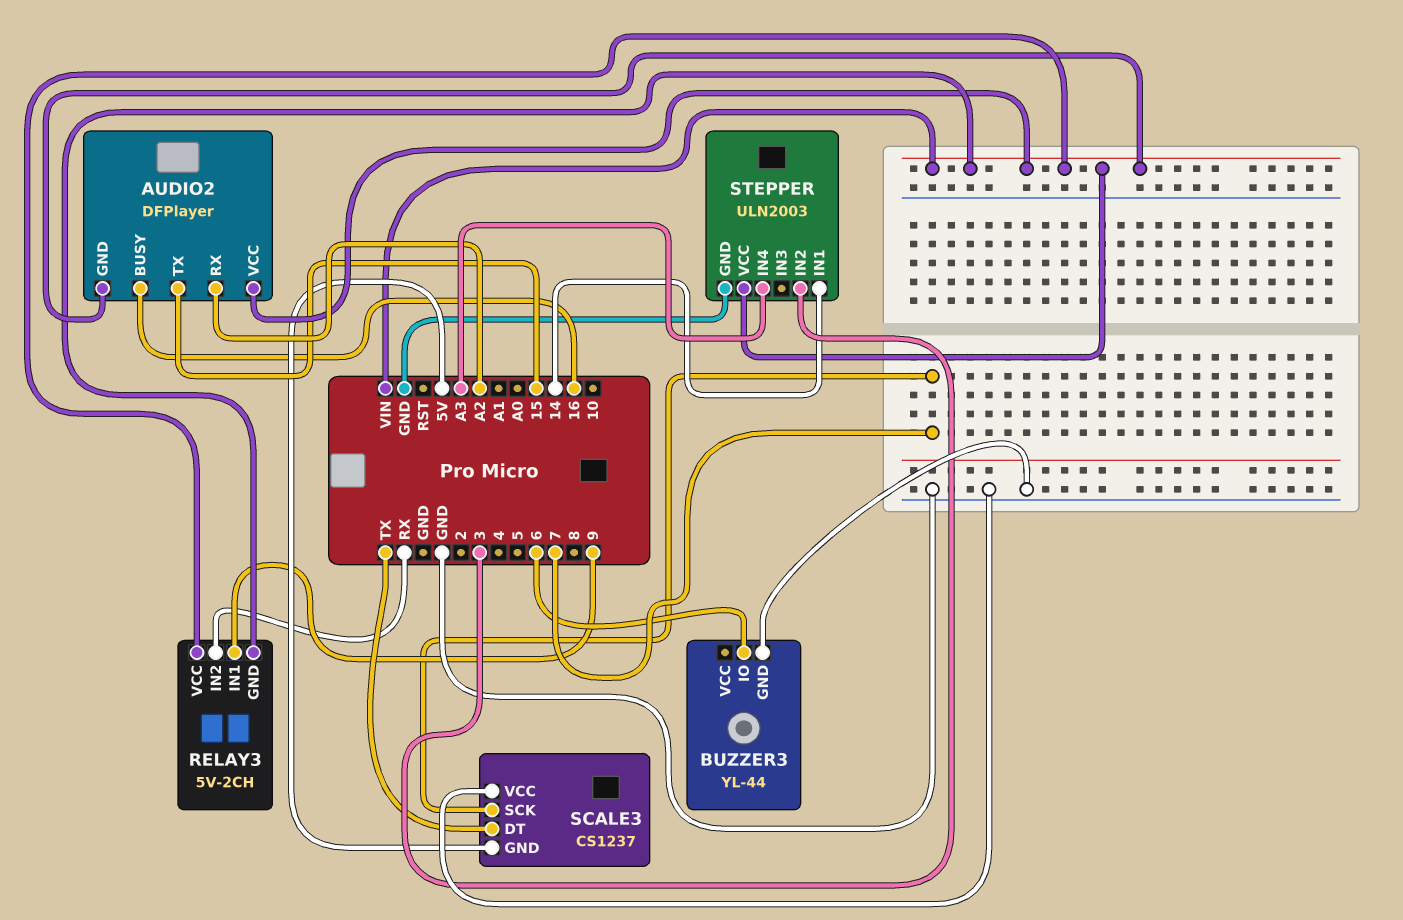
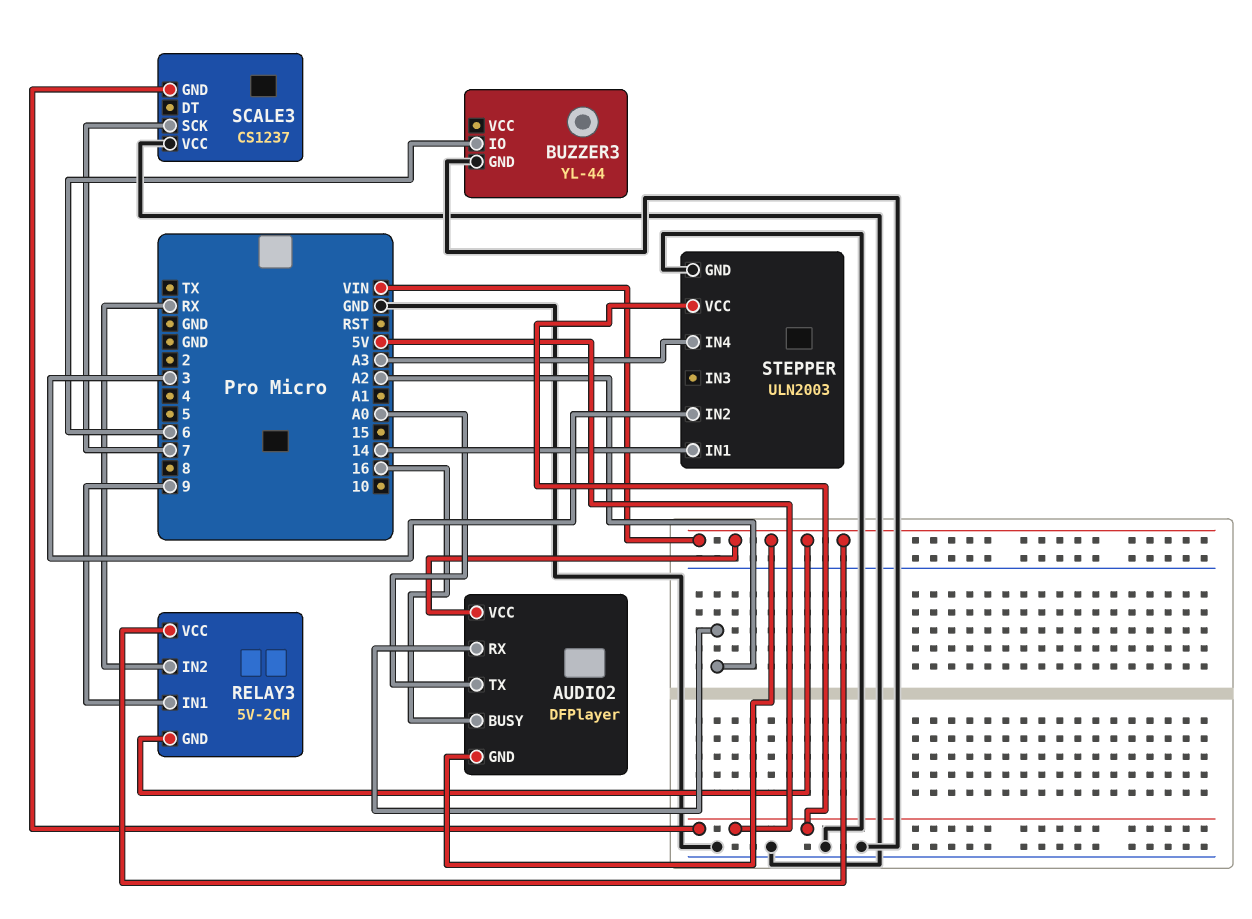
AUDIO2 pin TX: 15 -> A0
SCALE3 pin DT: TX -> none
STEPPER pin VCC: VIN -> 5V

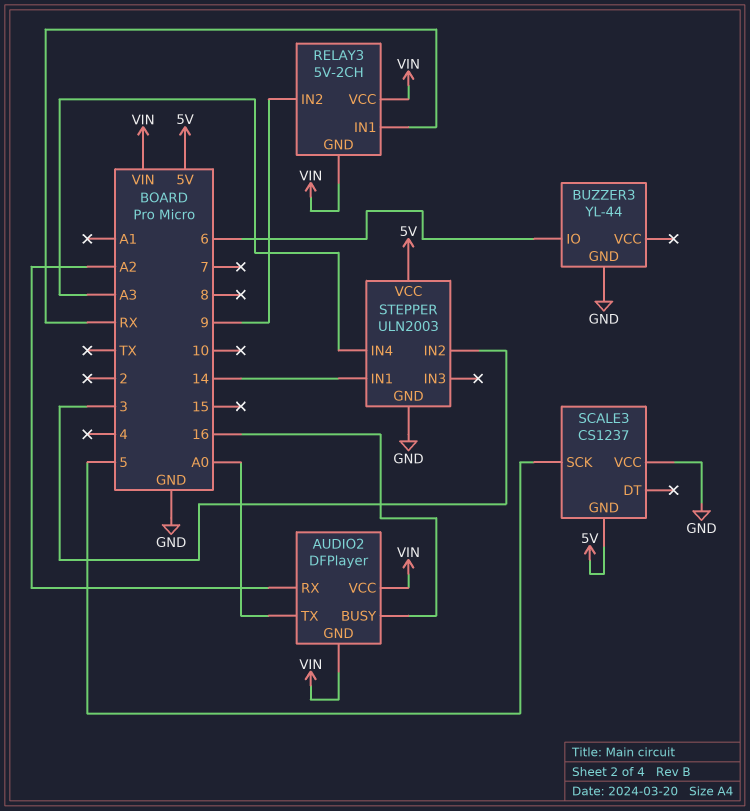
RELAY3 pin IN1: 9 -> RX
RELAY3 pin IN2: RX -> 9
SCALE3 pin SCK: 7 -> 5

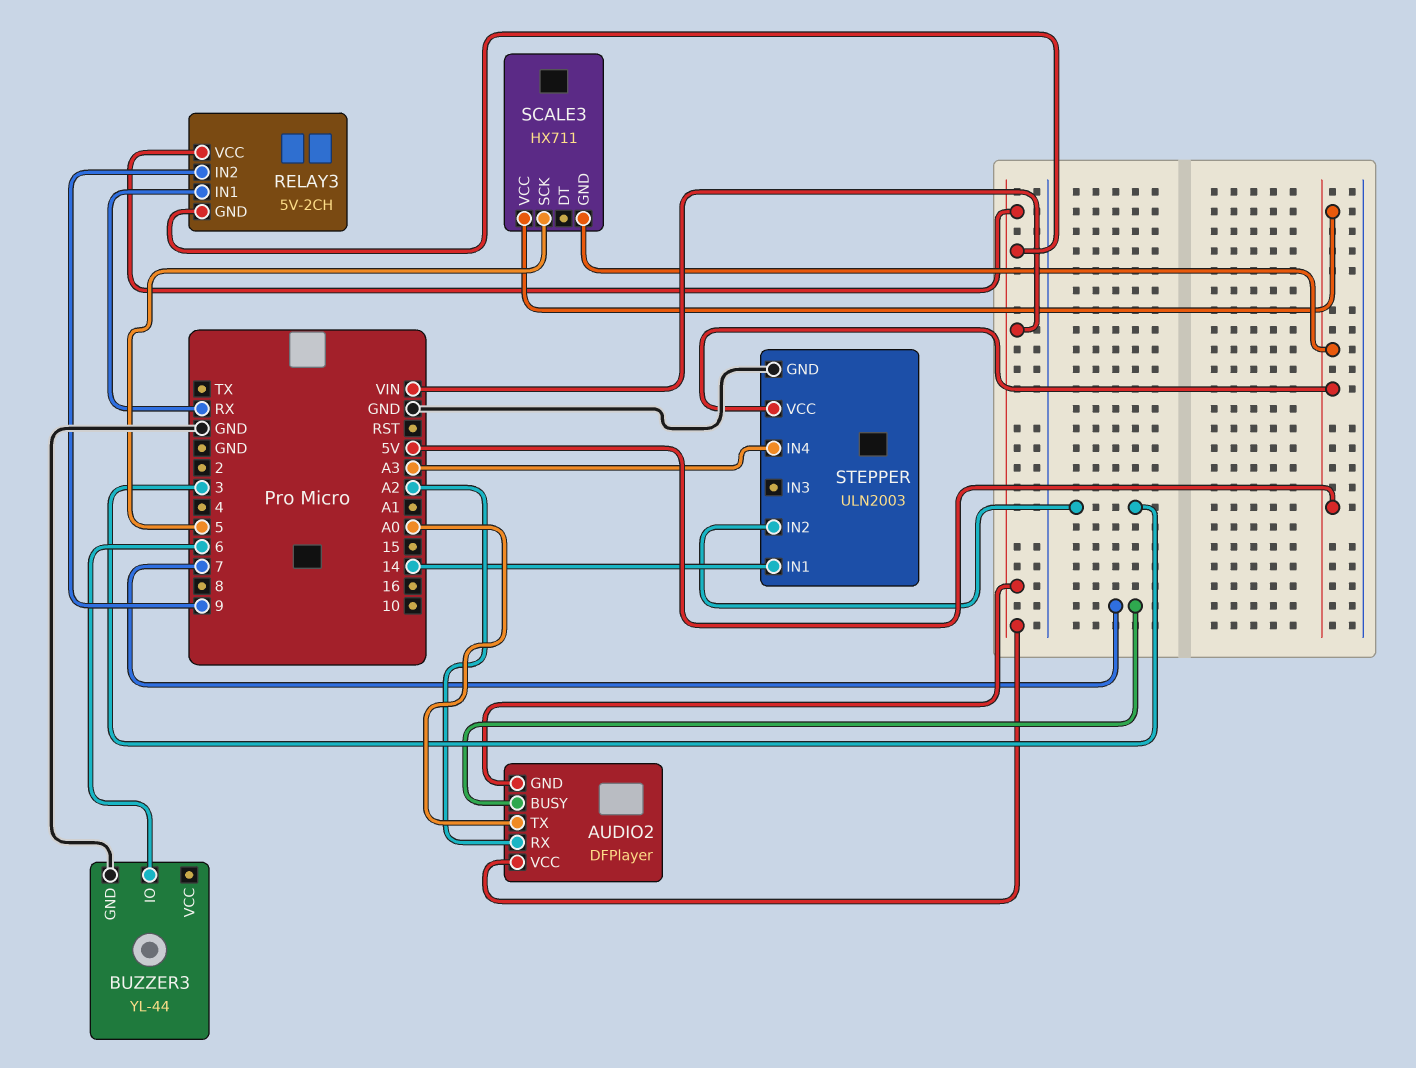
AUDIO2 pin BUSY: 16 -> 7
SCALE3: CS1237 -> HX711
SCALE3 pin VCC: GND -> 5V

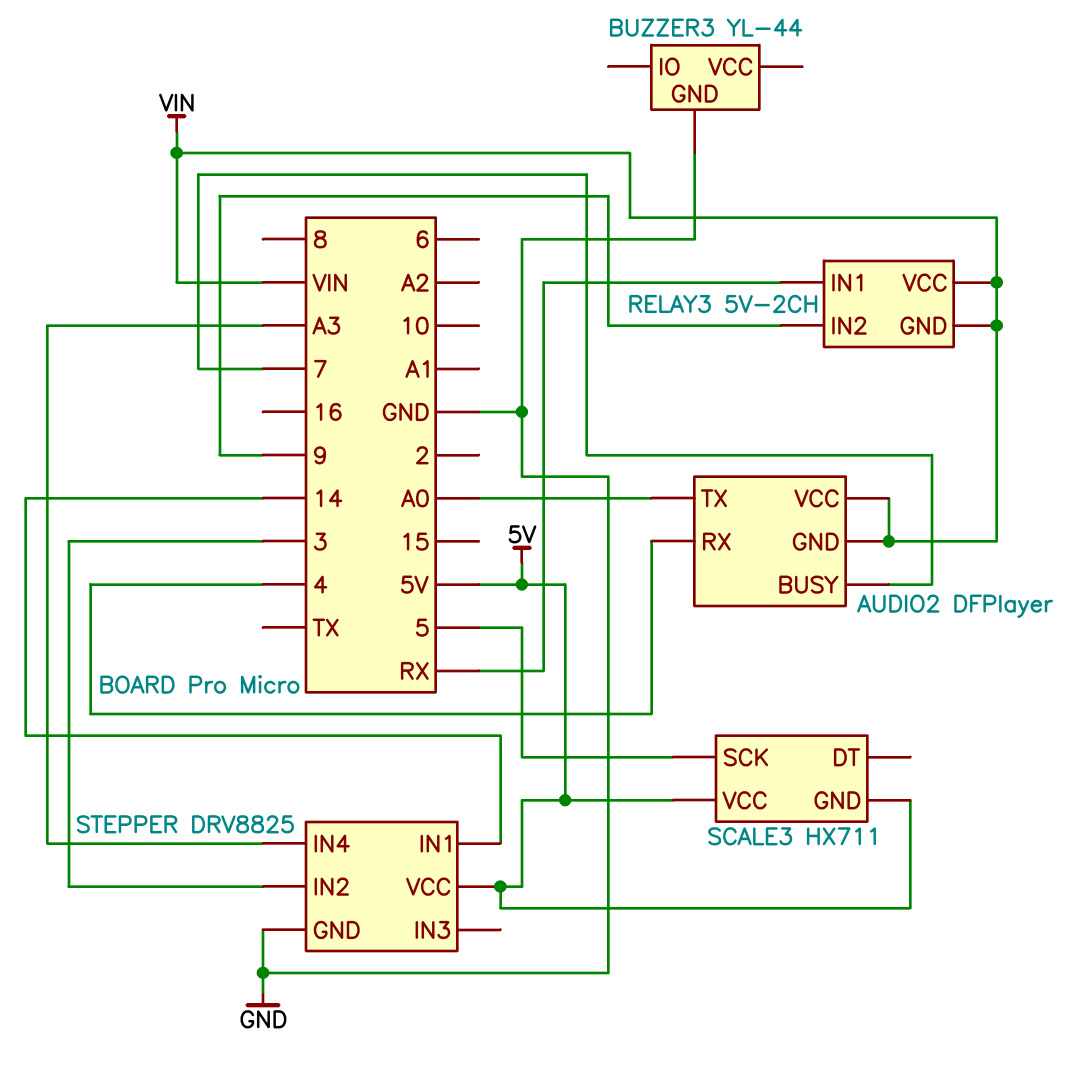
AUDIO2 pin RX: A2 -> 4
BUZZER3 pin IO: 6 -> none
STEPPER: ULN2003 -> DRV8825

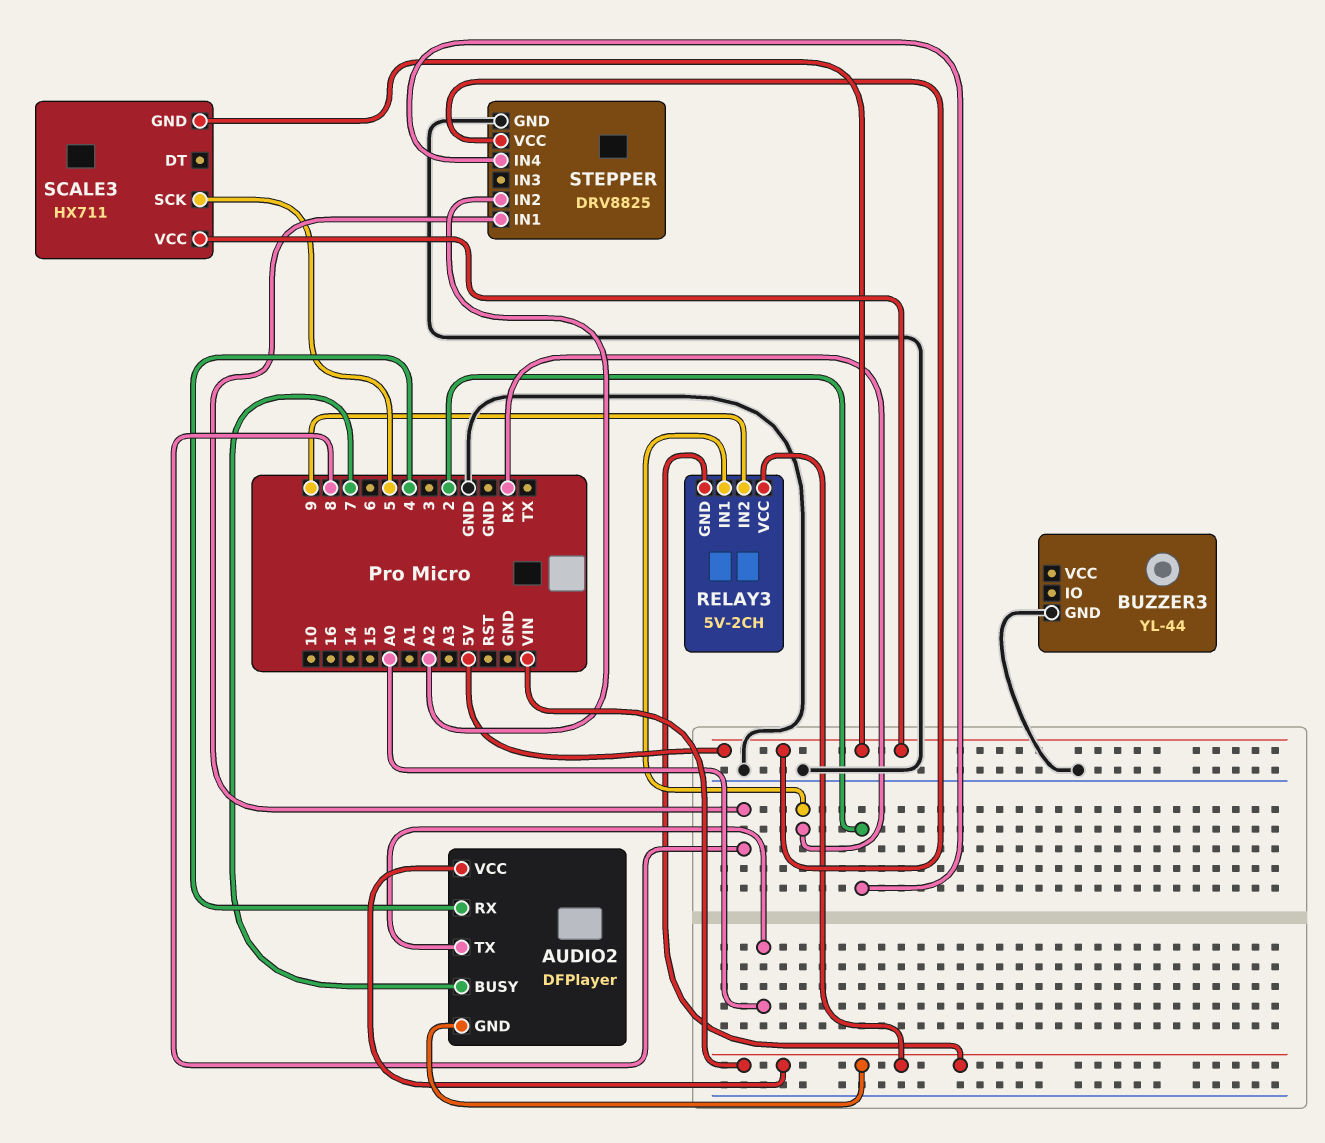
STEPPER pin IN1: 14 -> 8
STEPPER pin IN2: 3 -> A2
STEPPER pin IN4: A3 -> 2

